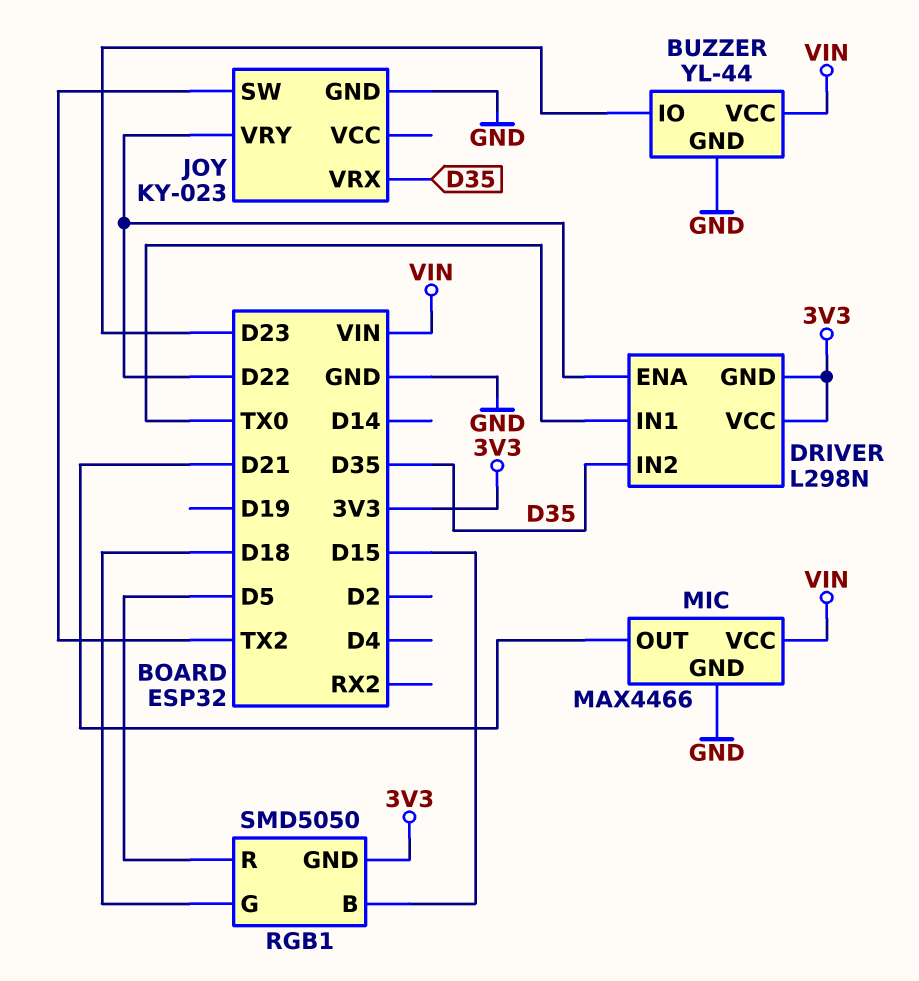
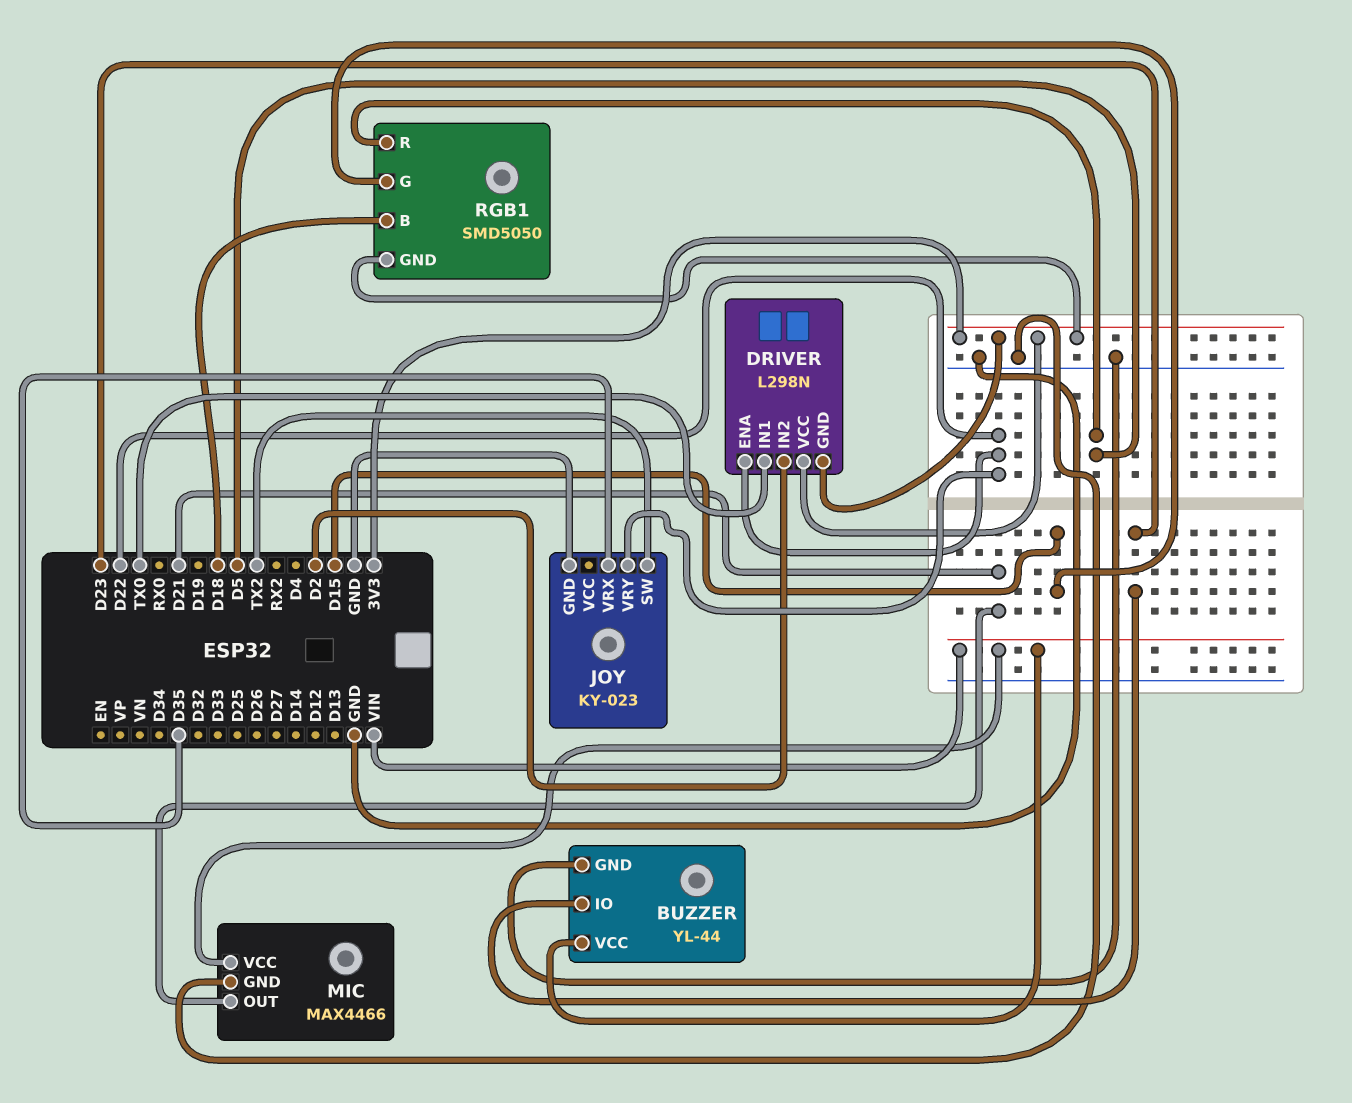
DRIVER pin IN2: D35 -> D2
RGB1 pin B: D15 -> D18
RGB1 pin G: D18 -> D15

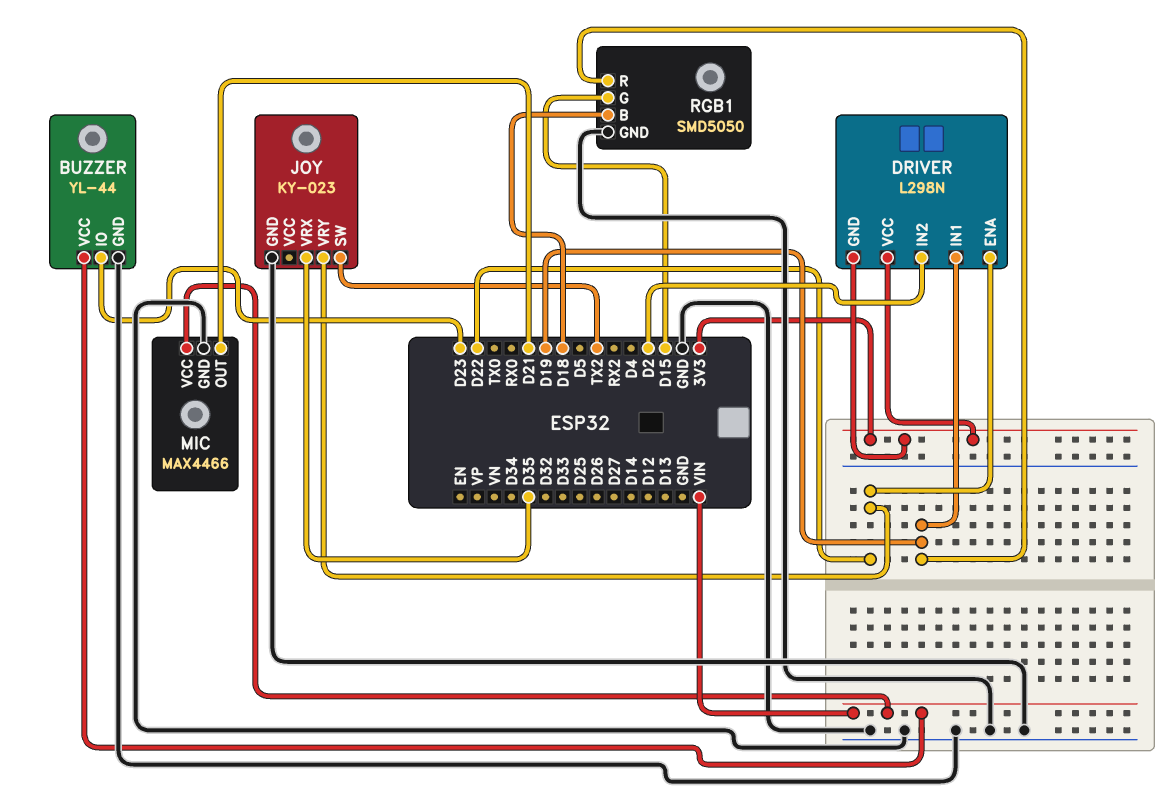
DRIVER pin IN1: TX0 -> D19
RGB1 pin GND: 3V3 -> GND
RGB1 pin R: D5 -> D19

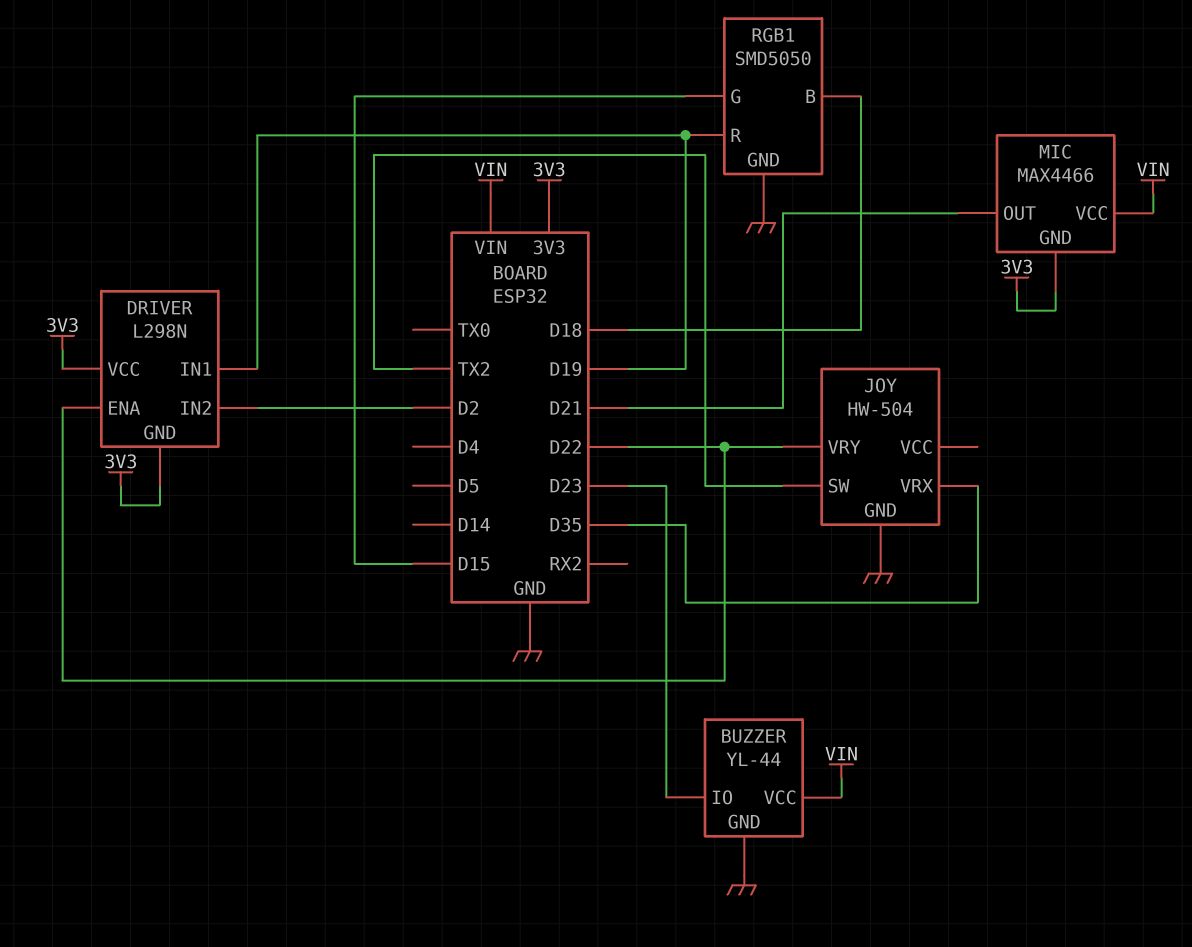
JOY: KY-023 -> HW-504
MIC pin GND: GND -> 3V3

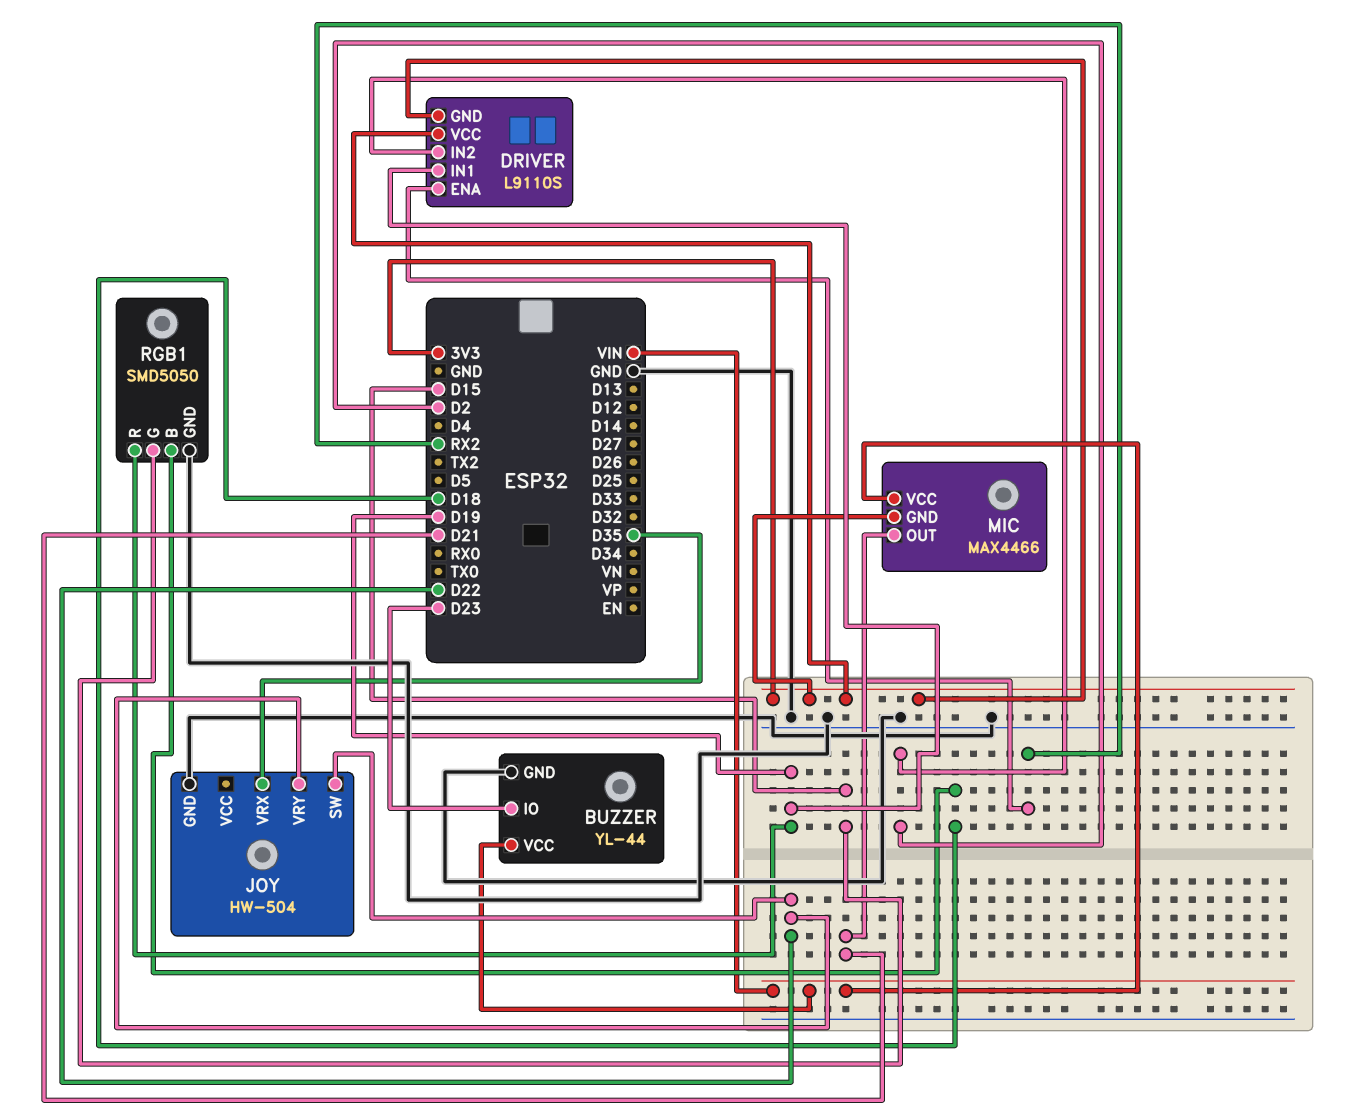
DRIVER: L298N -> L9110S
DRIVER pin ENA: D22 -> RX2
JOY pin SW: TX2 -> D22

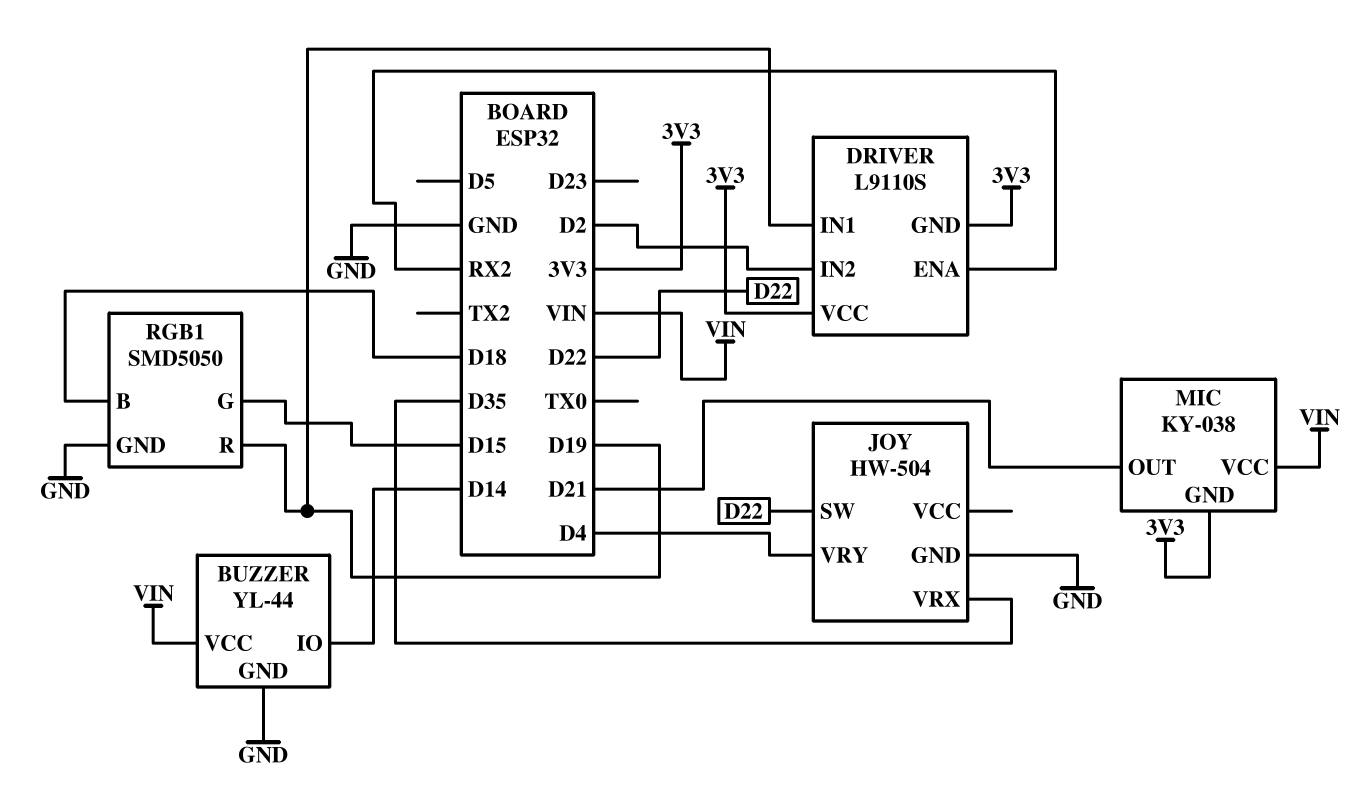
BUZZER pin IO: D23 -> D14
JOY pin VRY: D22 -> D4
MIC: MAX4466 -> KY-038

